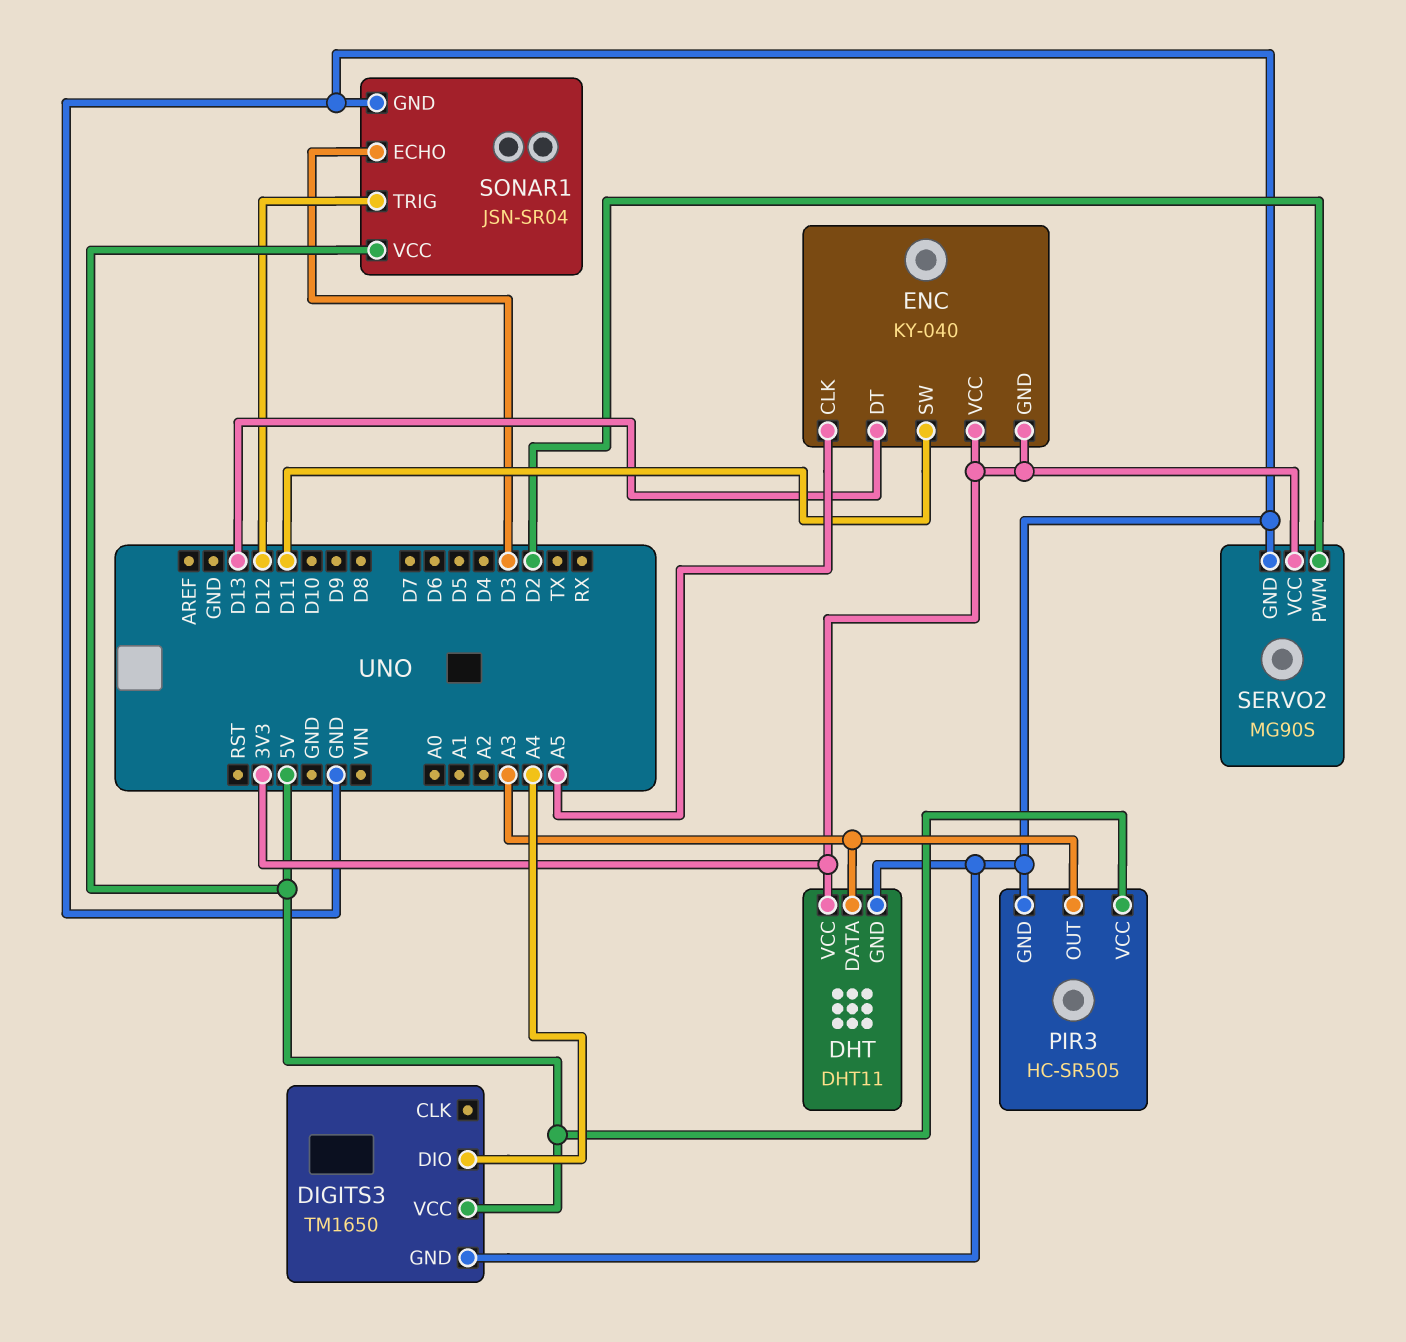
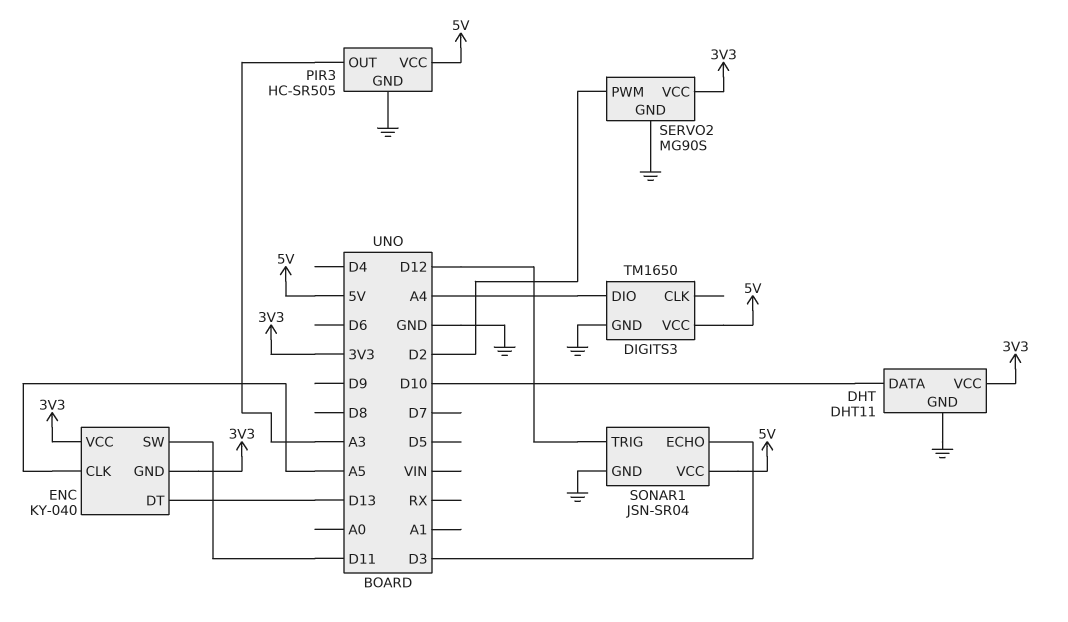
DHT pin DATA: A3 -> D10

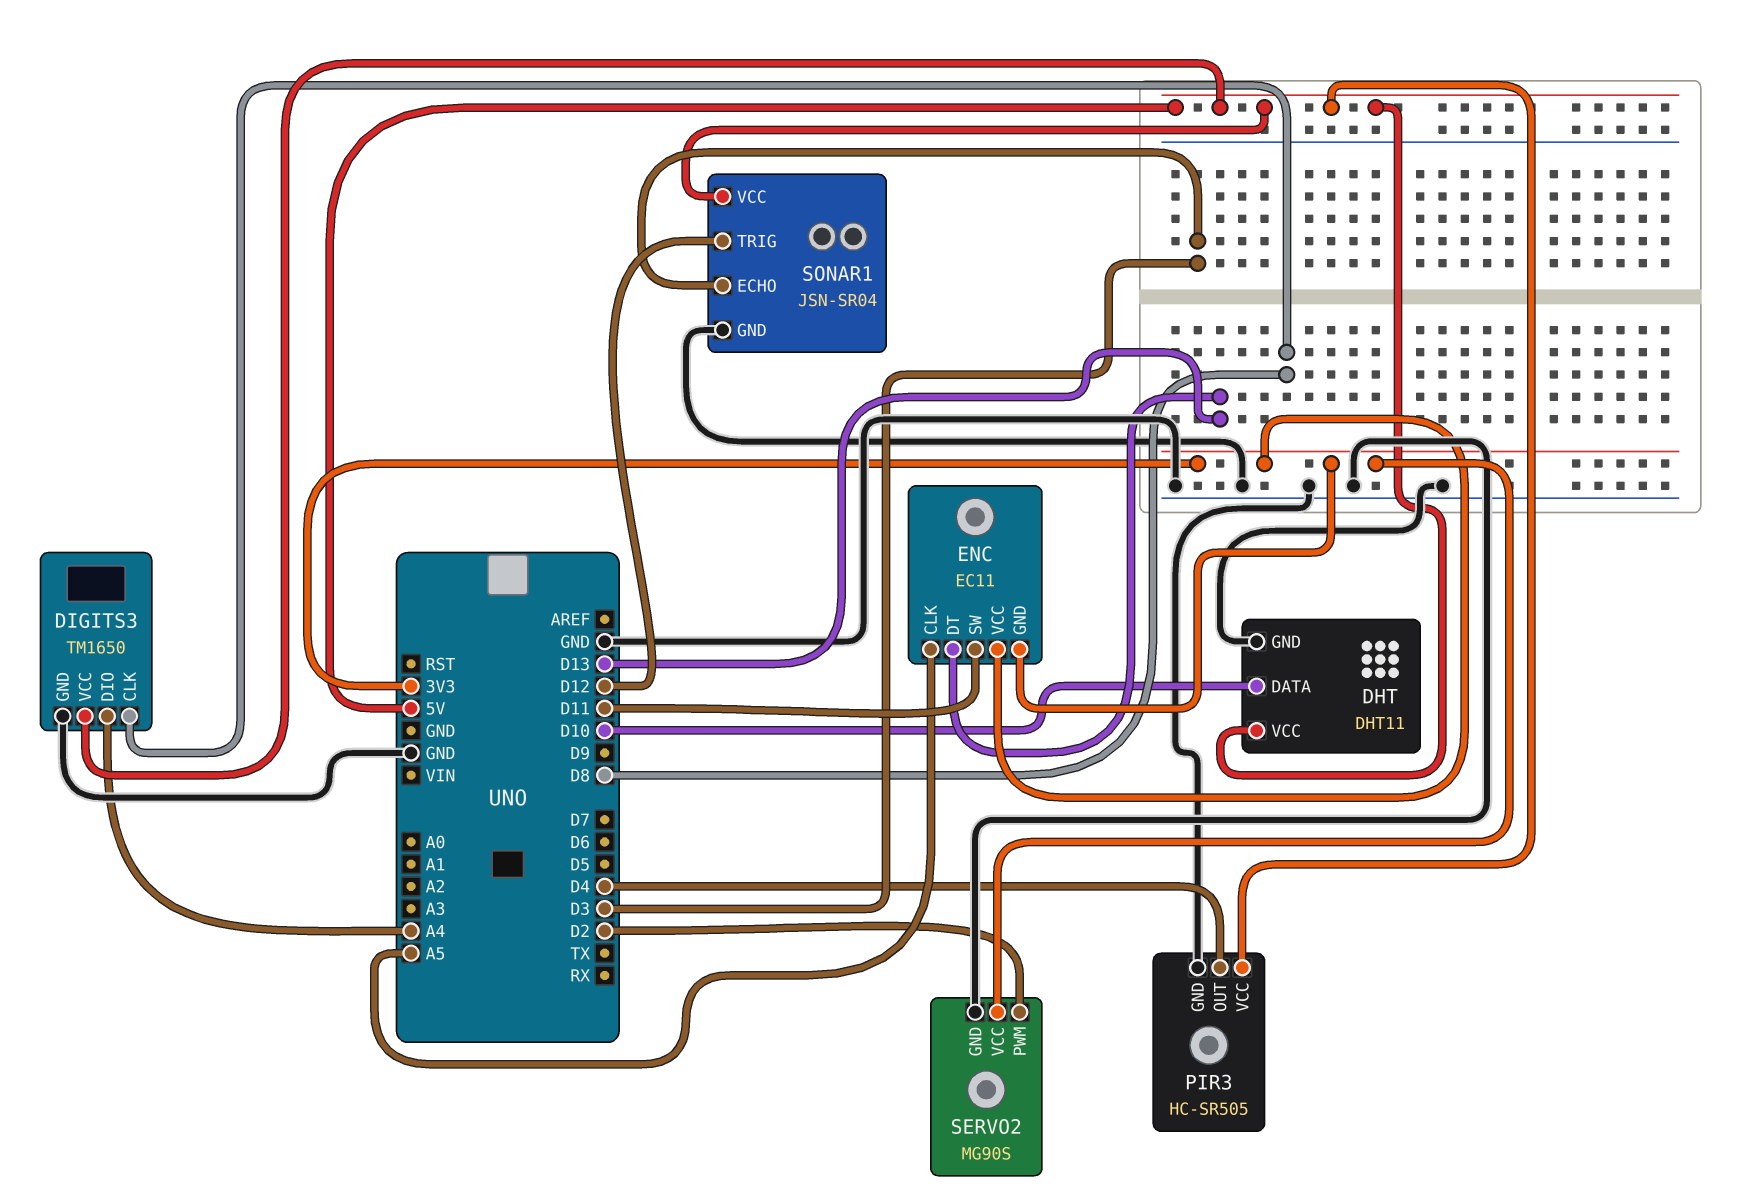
DHT pin VCC: 3V3 -> 5V
DIGITS3 pin CLK: none -> D8
ENC: KY-040 -> EC11
PIR3 pin OUT: A3 -> D4

